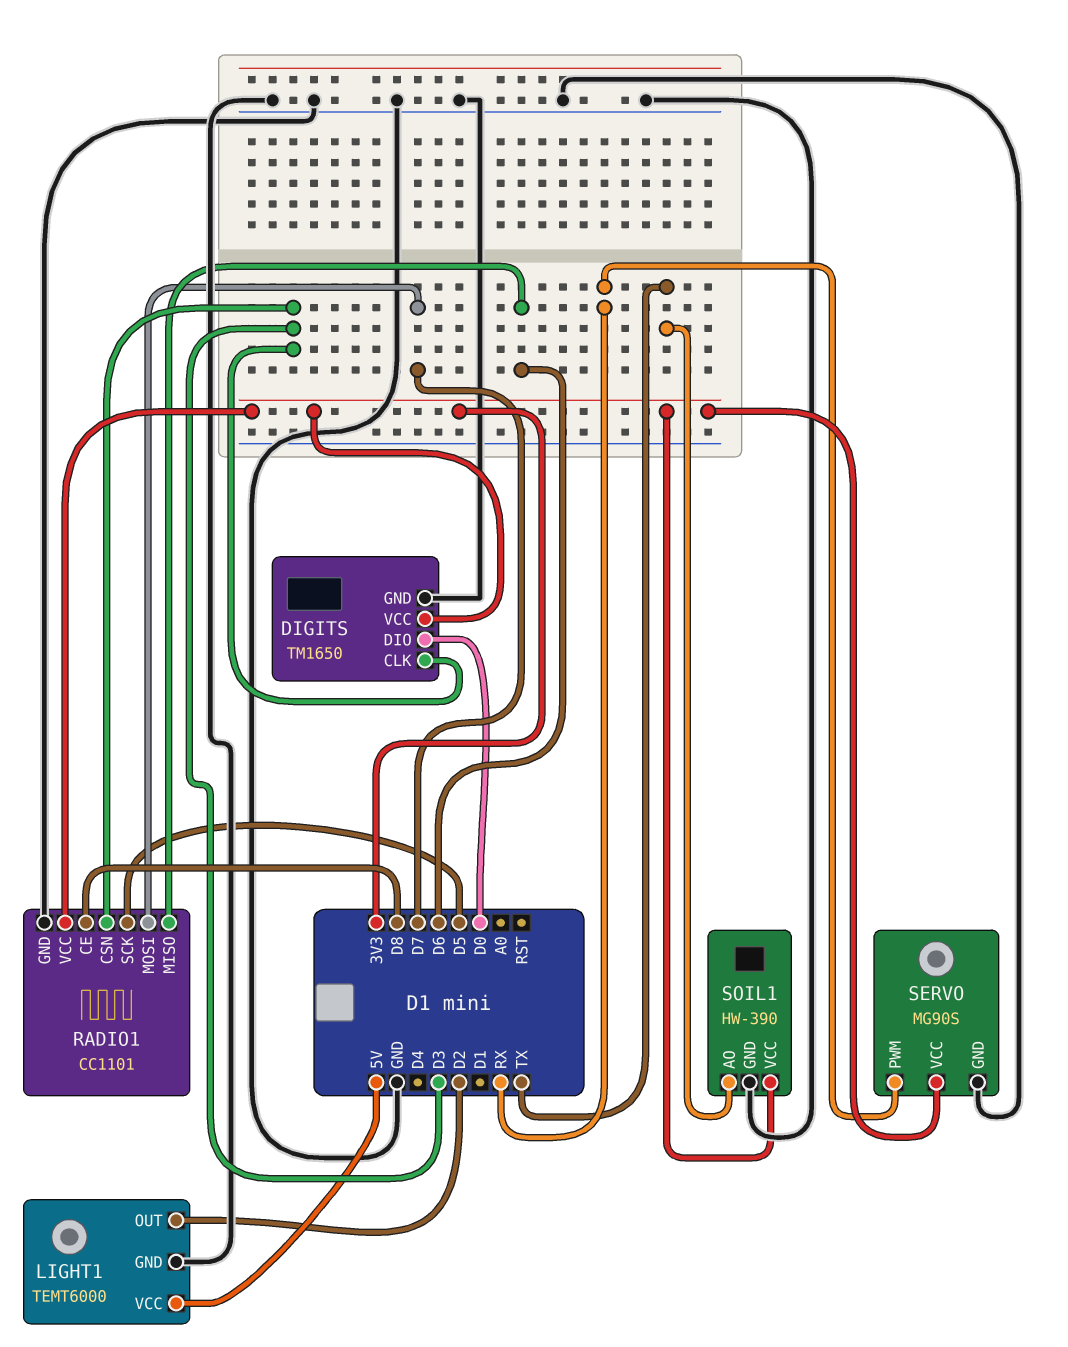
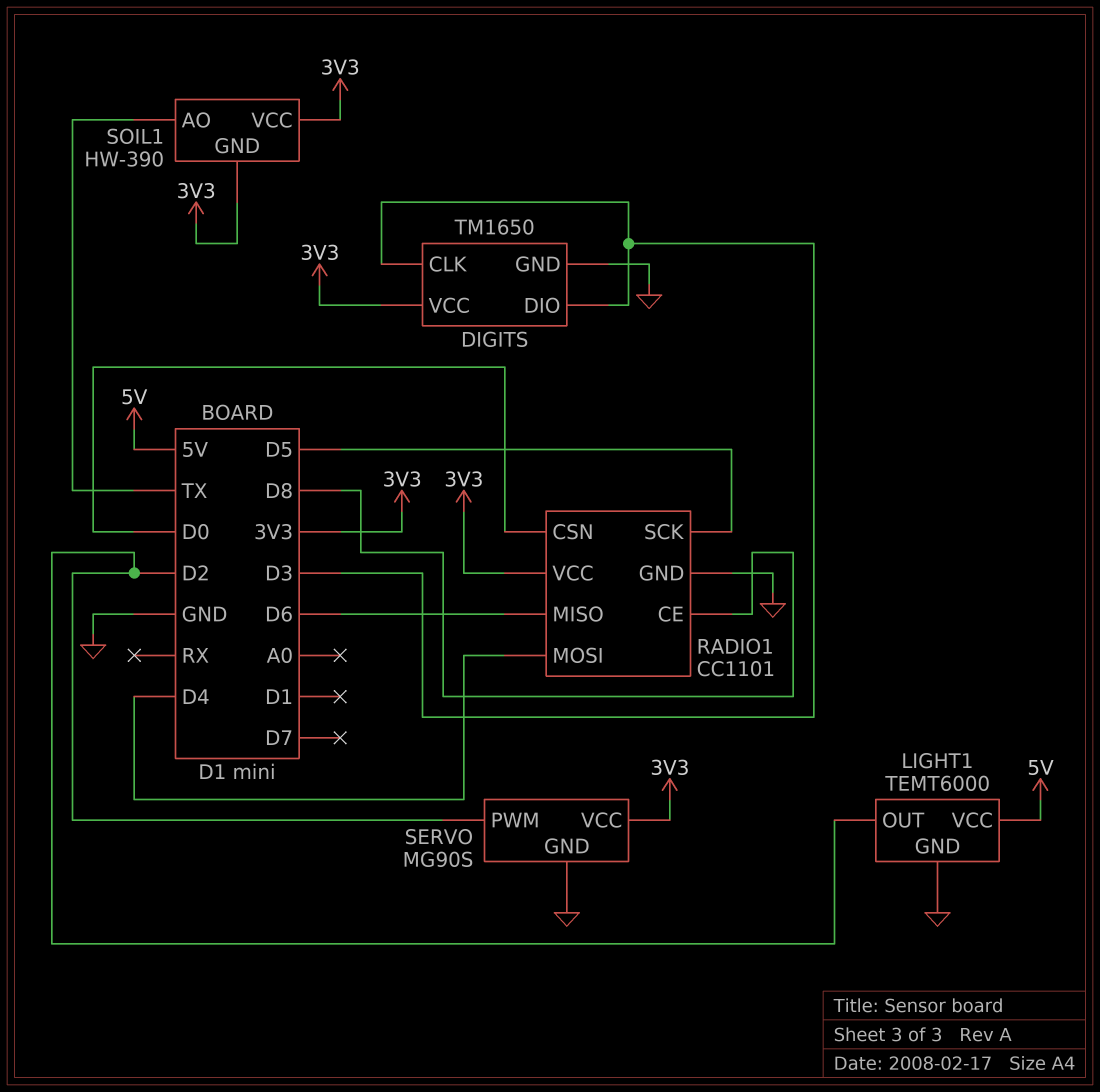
DIGITS pin DIO: D0 -> D3
RADIO1 pin CSN: D3 -> D0
RADIO1 pin MOSI: D7 -> D4
SERVO pin PWM: RX -> D2
SOIL1 pin GND: GND -> 3V3

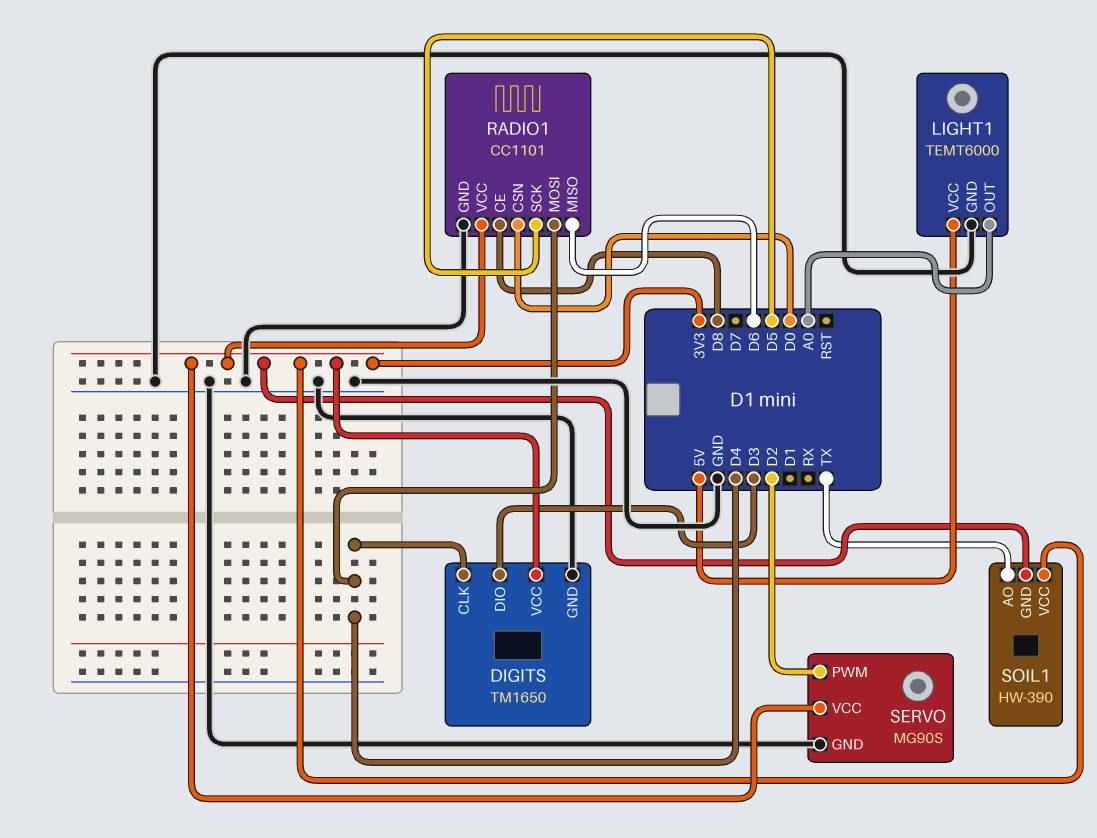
DIGITS pin CLK: D3 -> D4
LIGHT1 pin OUT: D2 -> A0

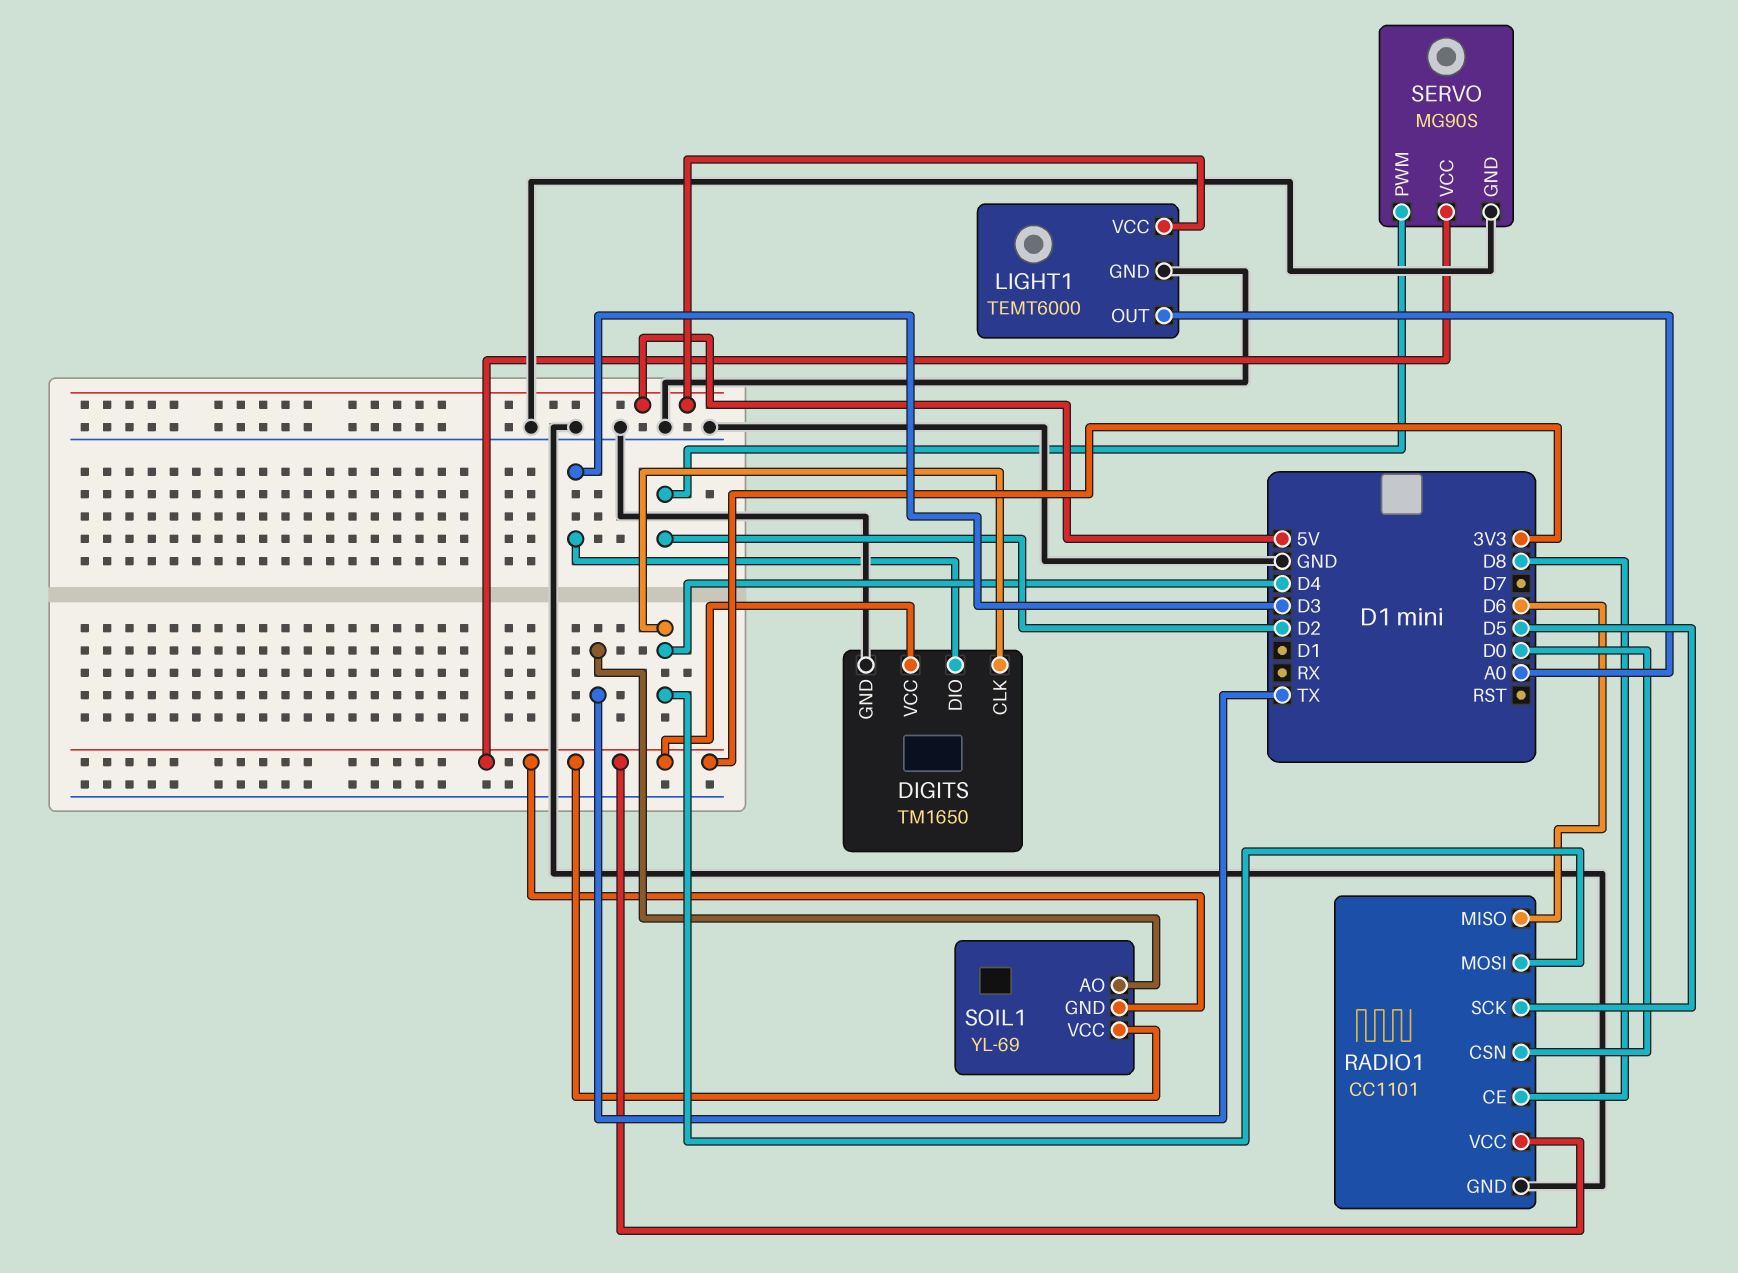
SOIL1: HW-390 -> YL-69

